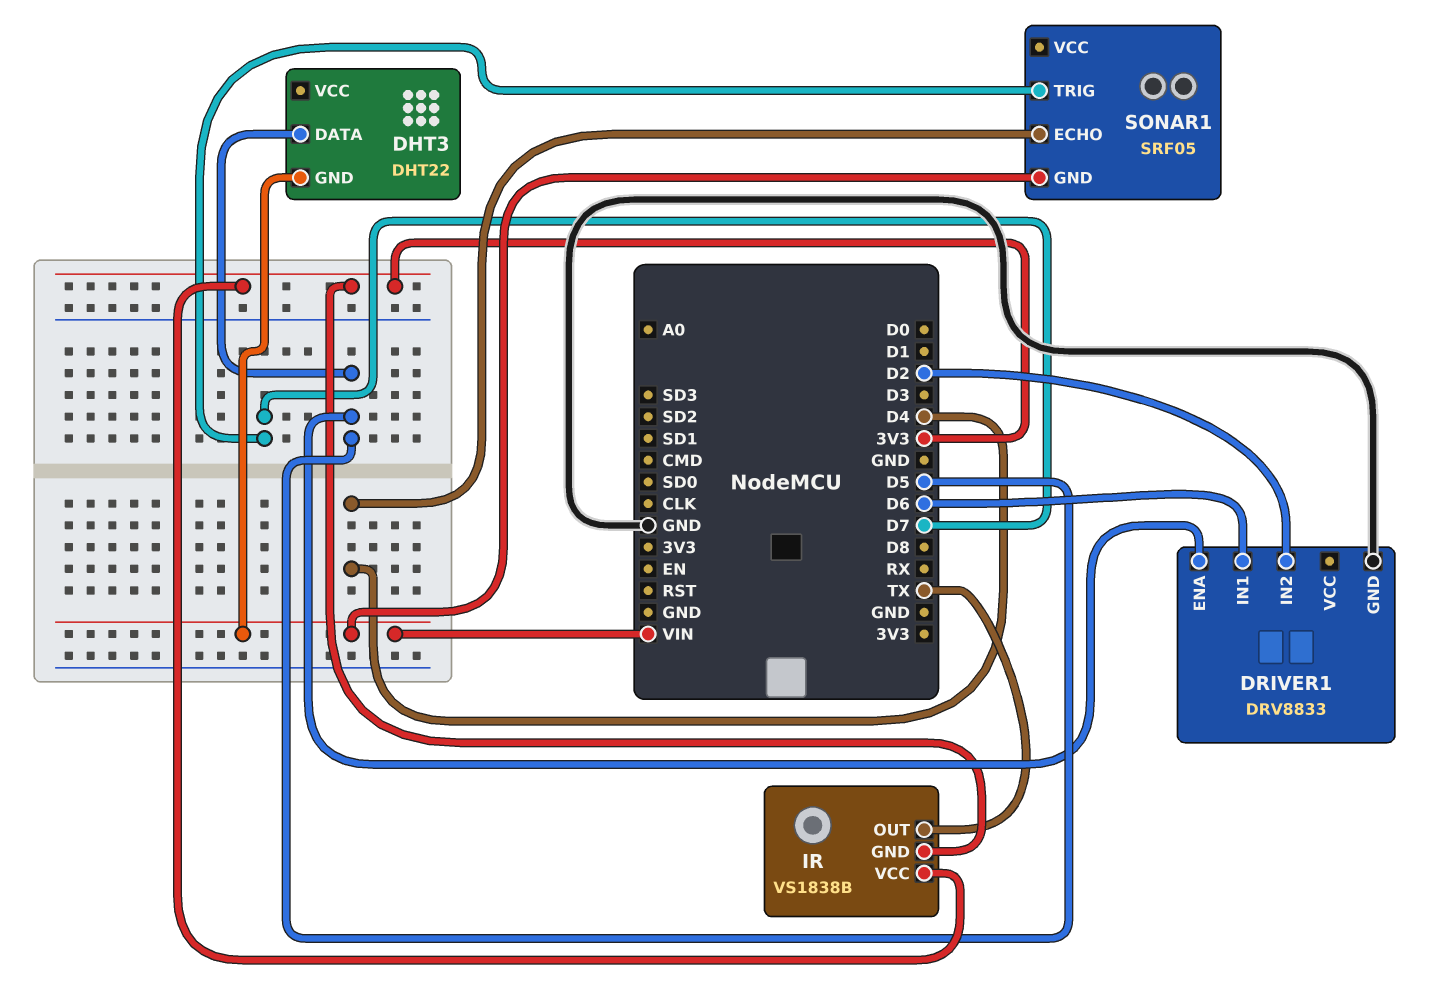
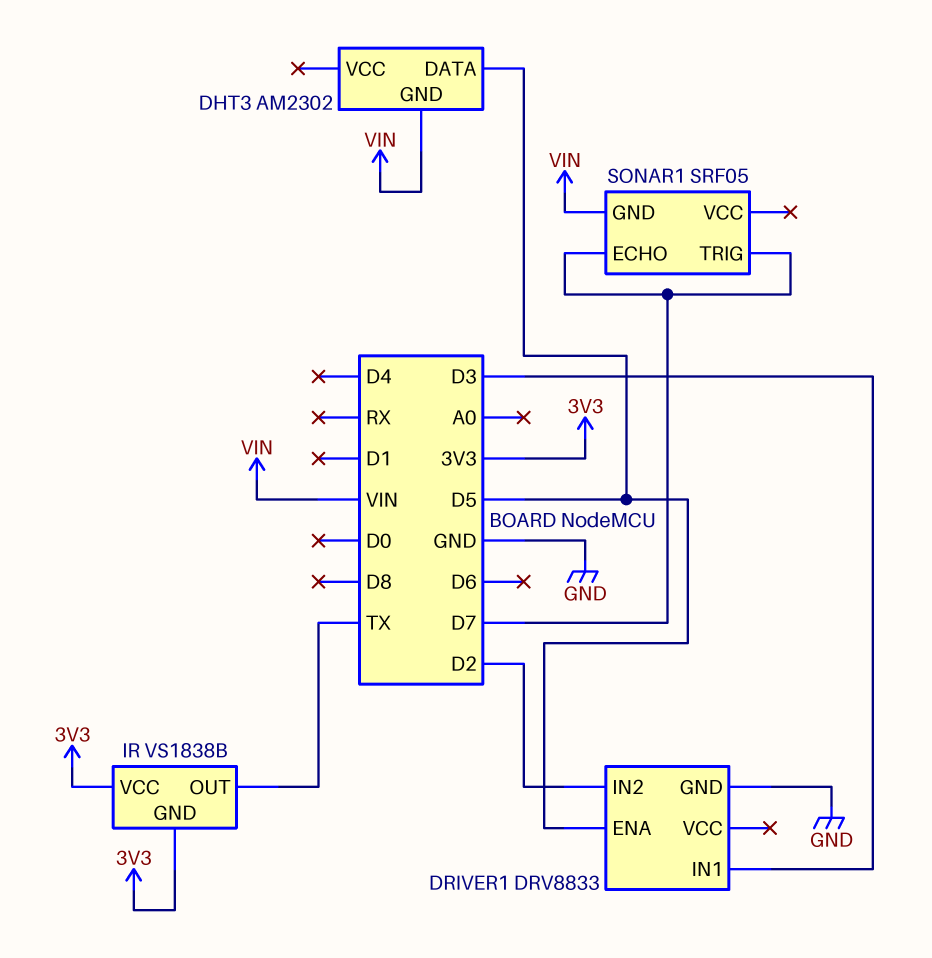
DHT3: DHT22 -> AM2302
DRIVER1 pin IN1: D6 -> D3
SONAR1 pin ECHO: D4 -> D7

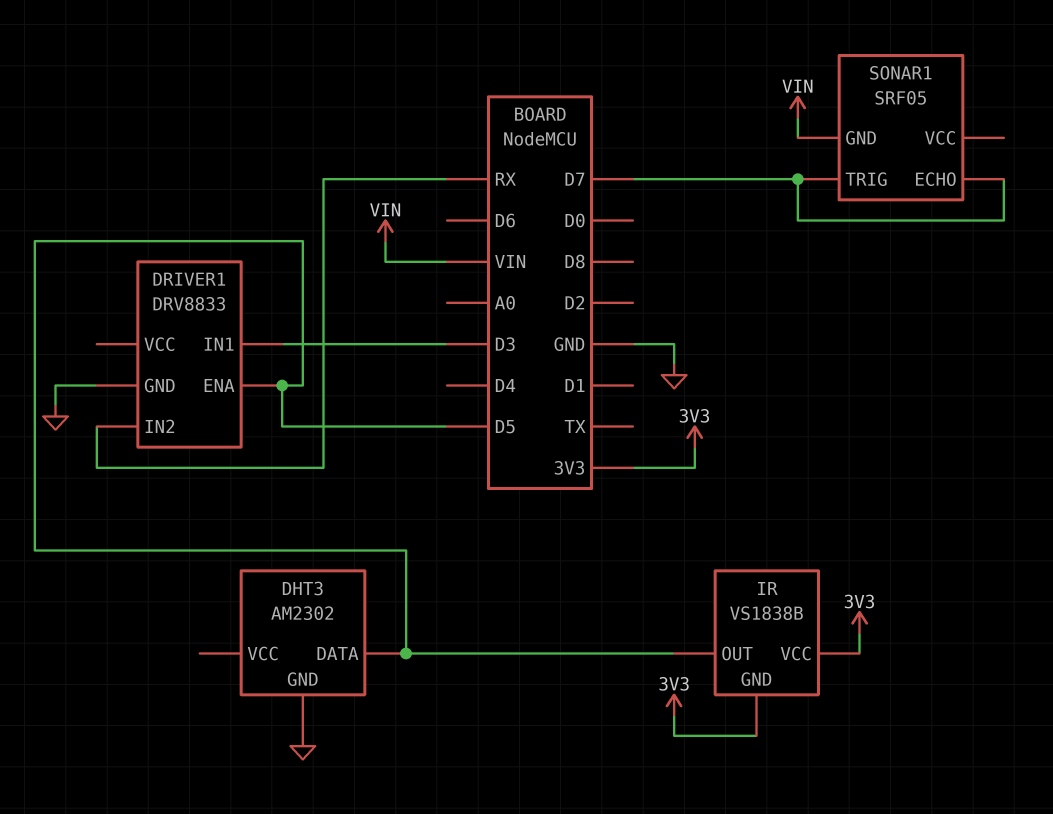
DHT3 pin GND: VIN -> GND
DRIVER1 pin IN2: D2 -> RX
IR pin OUT: TX -> D5

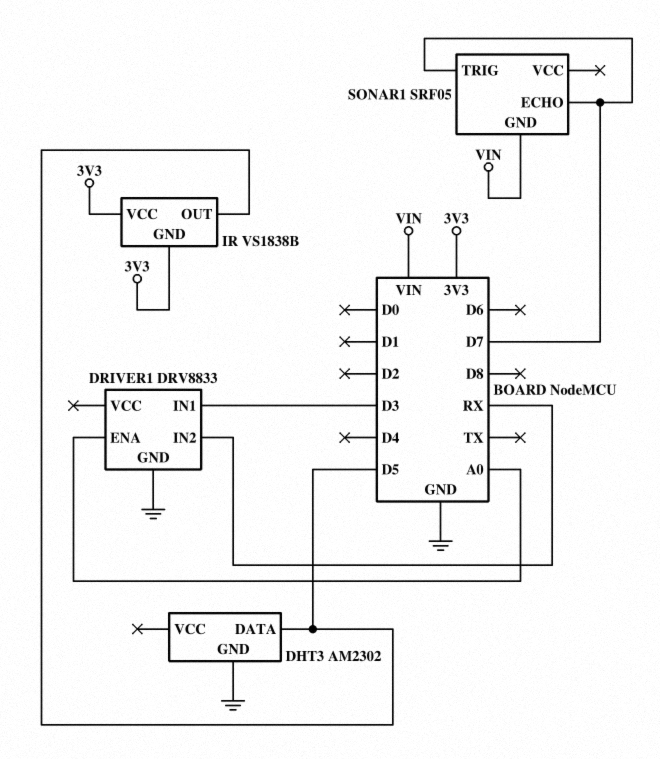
DRIVER1 pin ENA: D5 -> A0

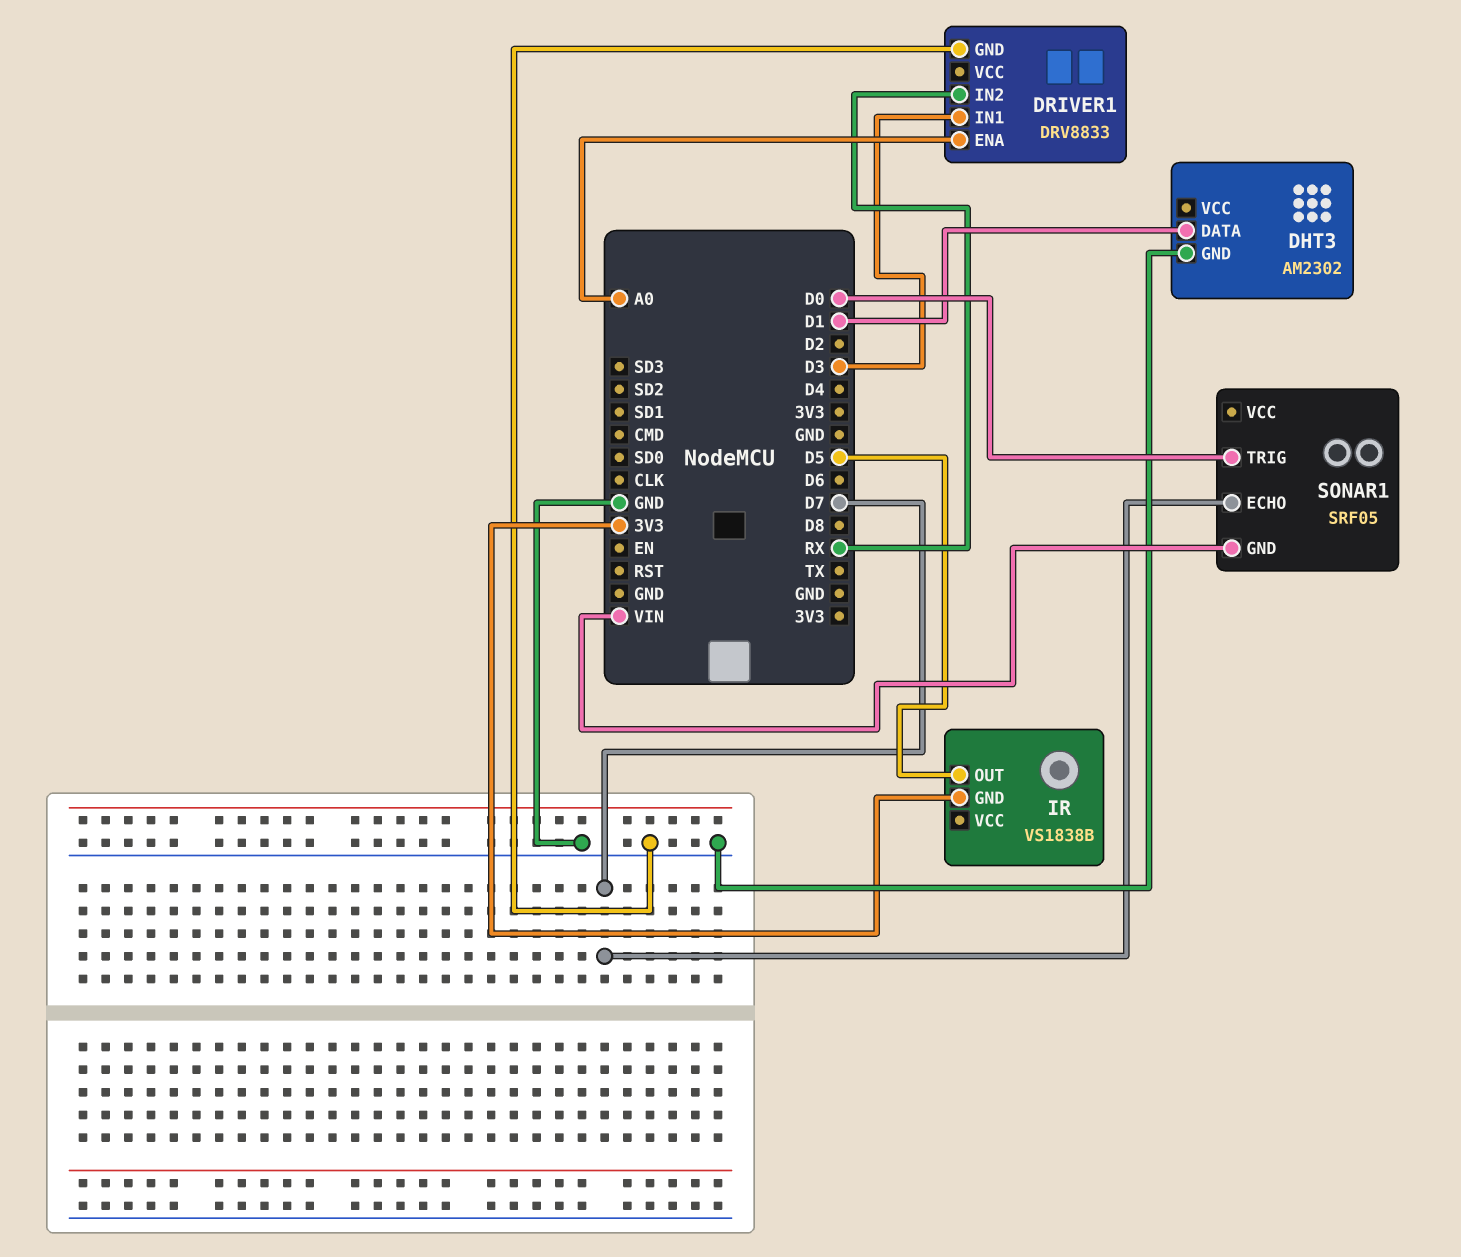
DHT3 pin DATA: D5 -> D1
IR pin VCC: 3V3 -> none
SONAR1 pin TRIG: D7 -> D0

